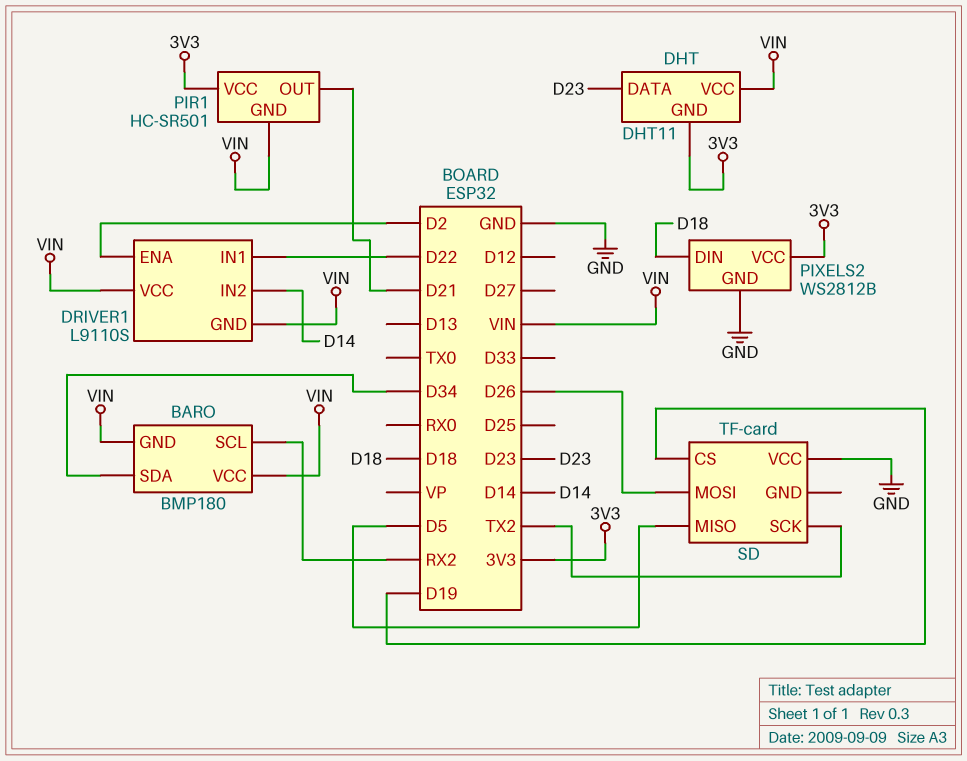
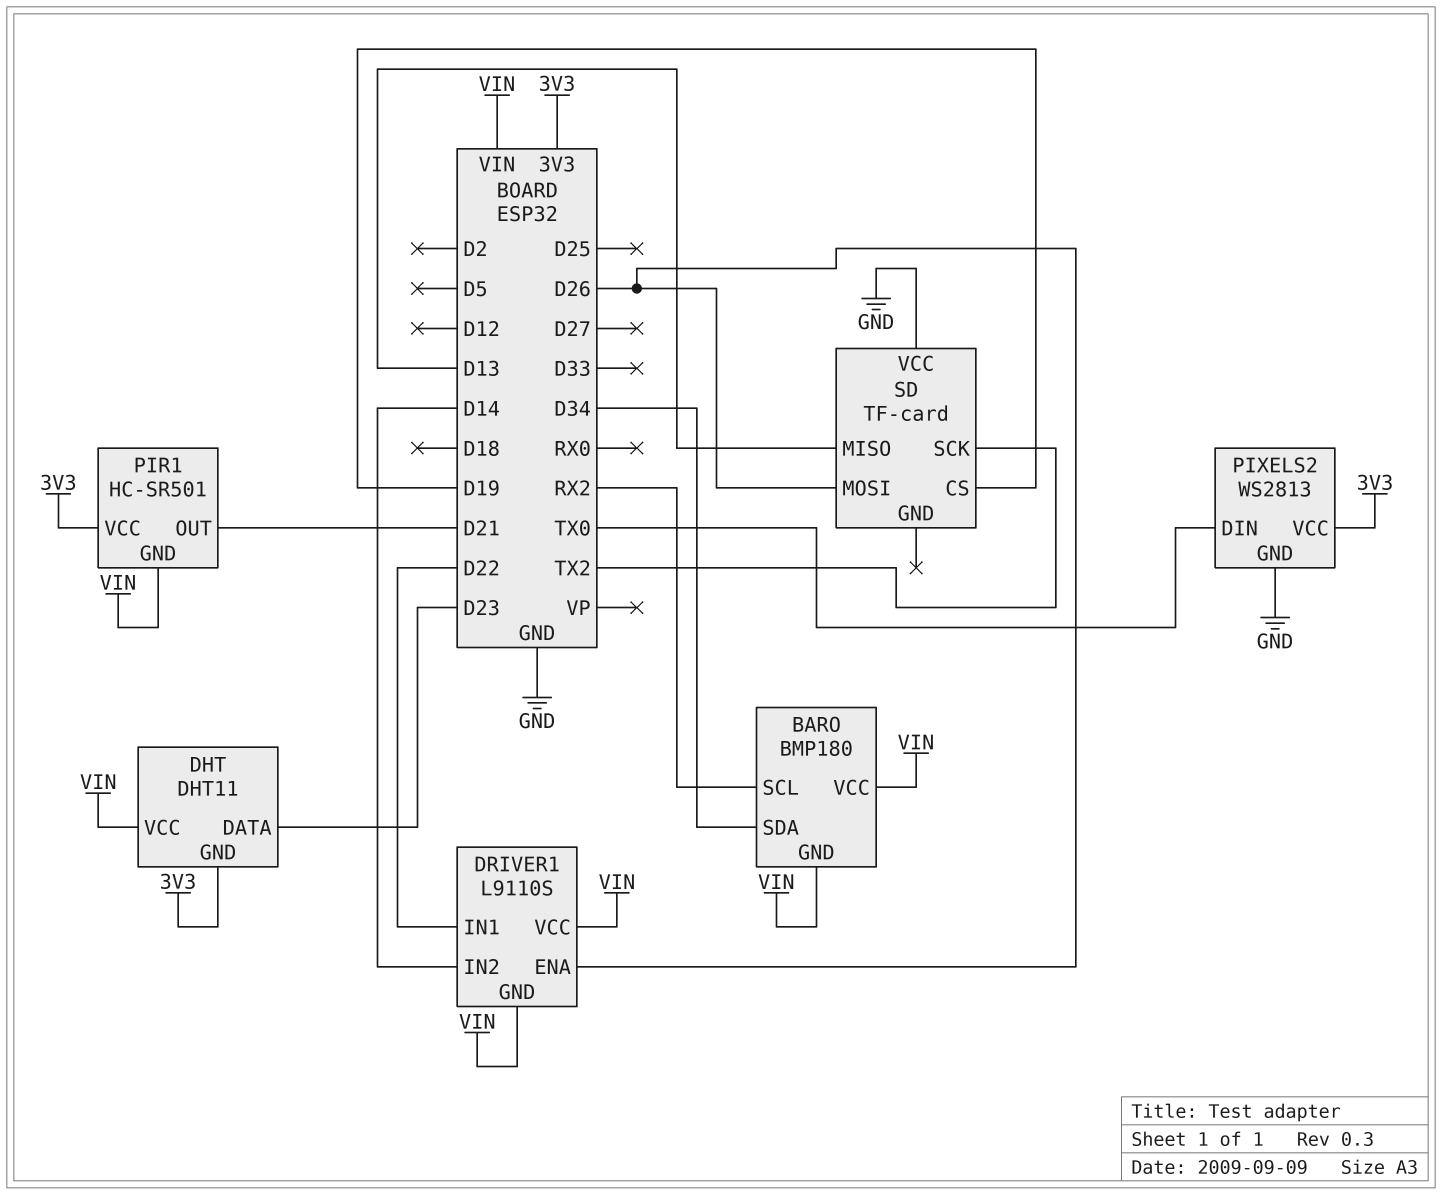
DRIVER1 pin ENA: D2 -> D26
PIXELS2: WS2812B -> WS2813
PIXELS2 pin DIN: D18 -> TX0
SD pin MISO: D5 -> D13

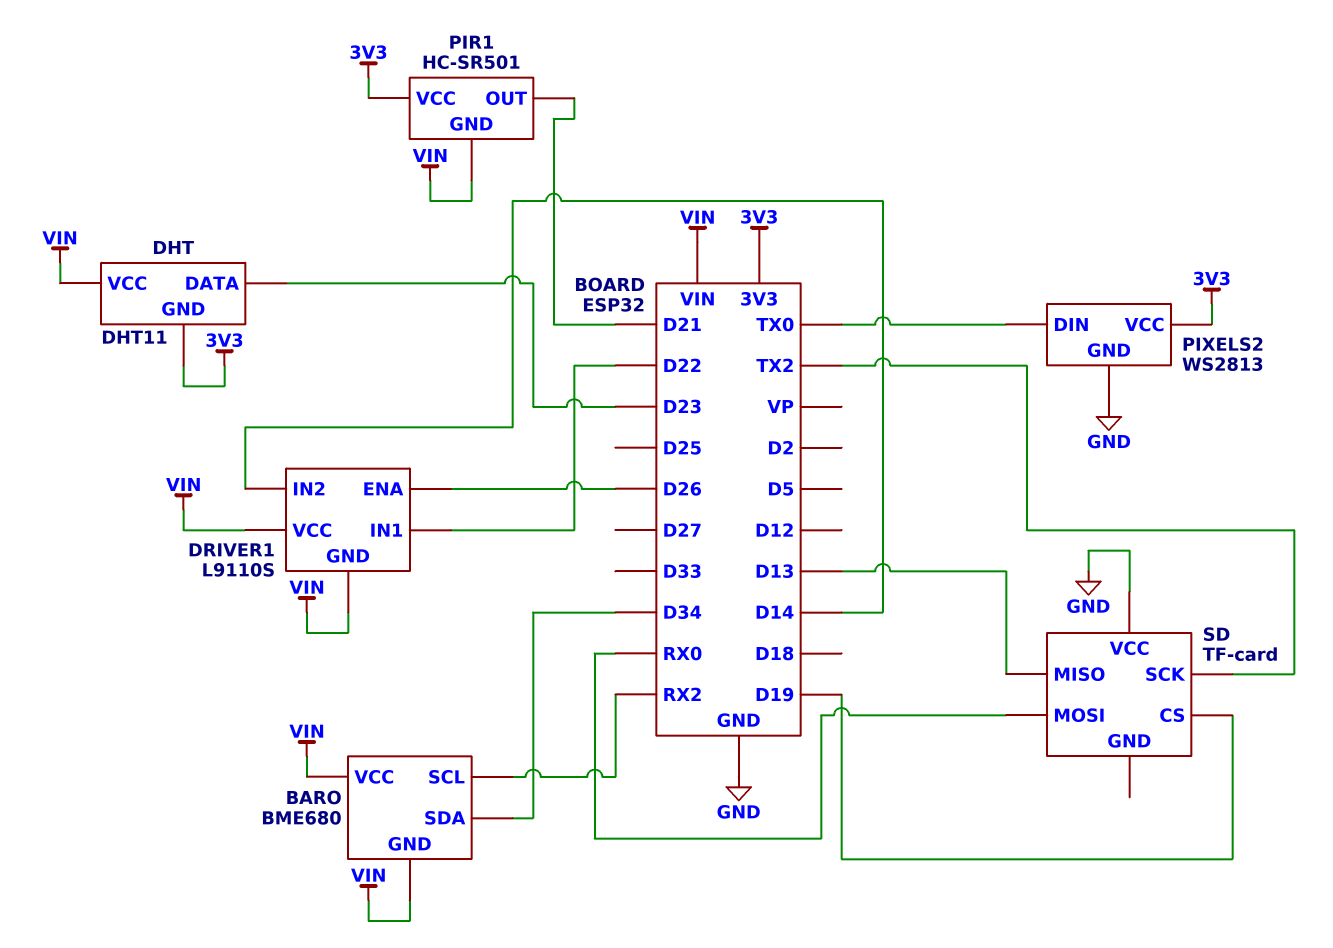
BARO: BMP180 -> BME680
SD pin MOSI: D26 -> RX0

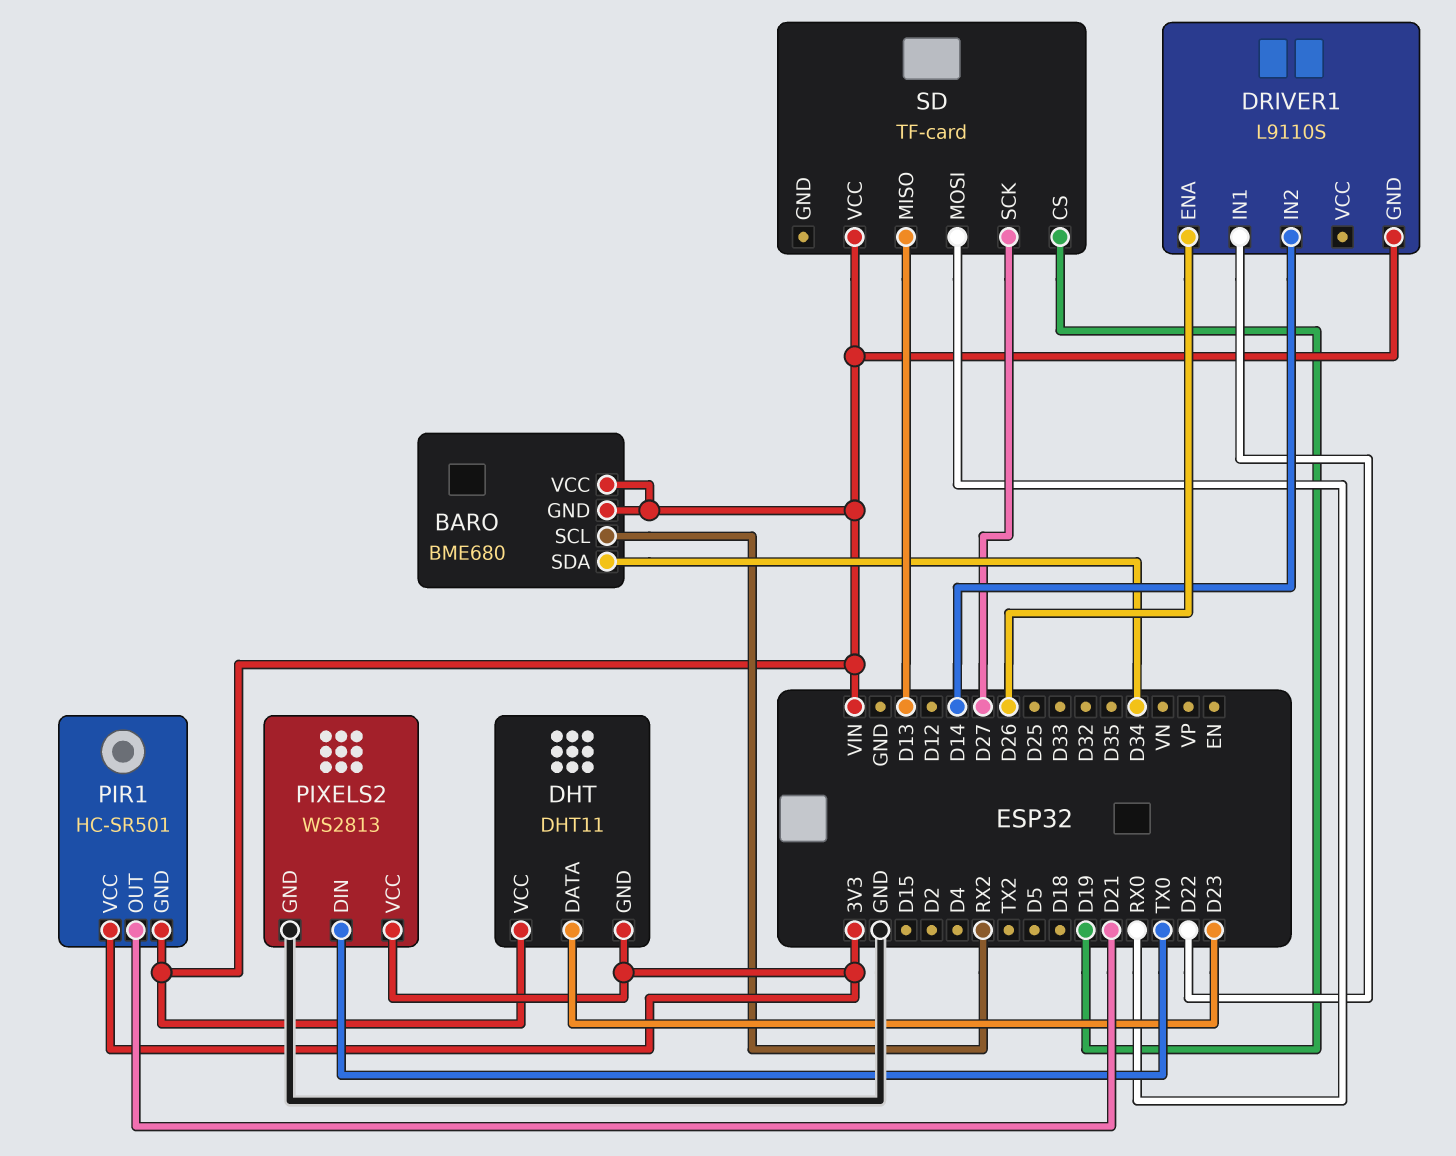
DRIVER1 pin VCC: VIN -> none
SD pin SCK: TX2 -> D27
SD pin VCC: GND -> VIN

